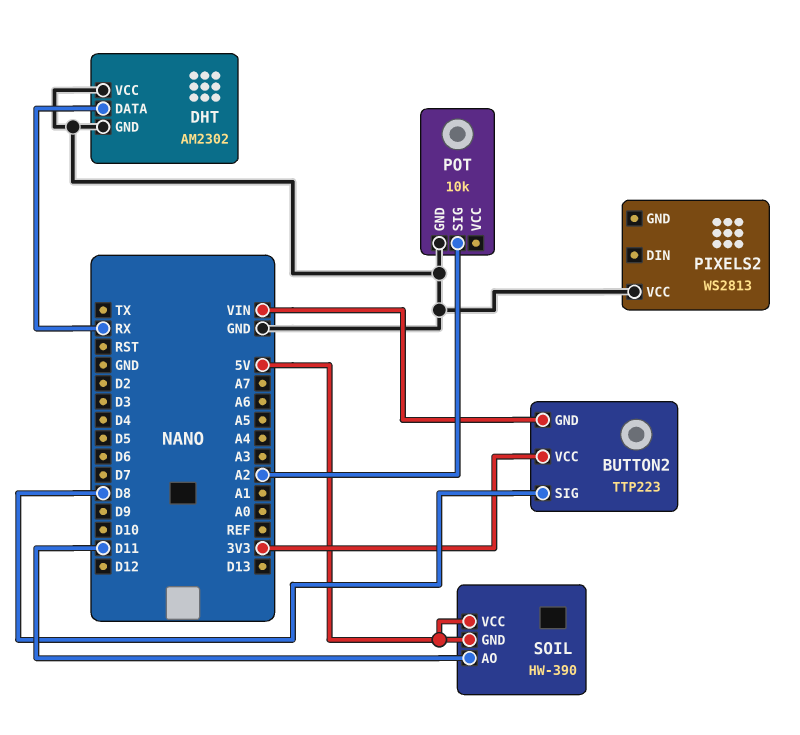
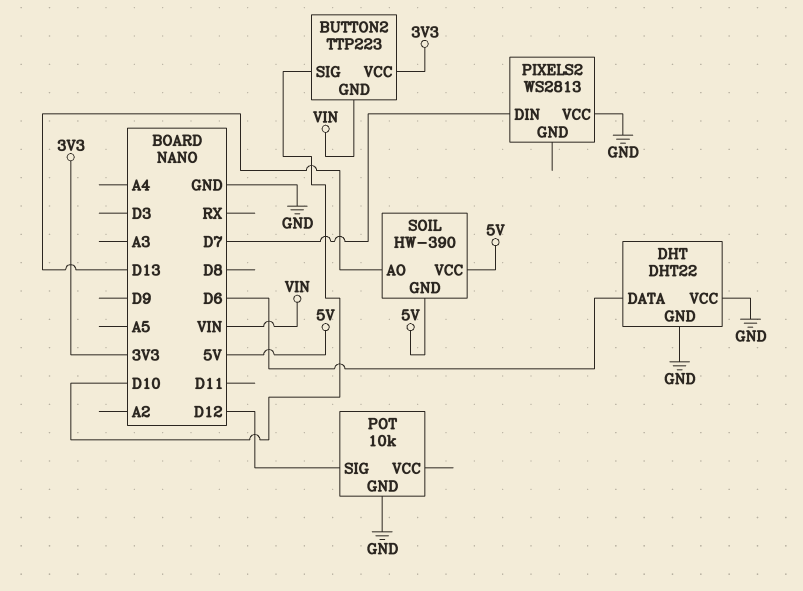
BUTTON2 pin SIG: D8 -> D10
DHT: AM2302 -> DHT22
DHT pin DATA: RX -> D6
PIXELS2 pin DIN: none -> D7
POT pin SIG: A2 -> D12
SOIL pin AO: D11 -> D13

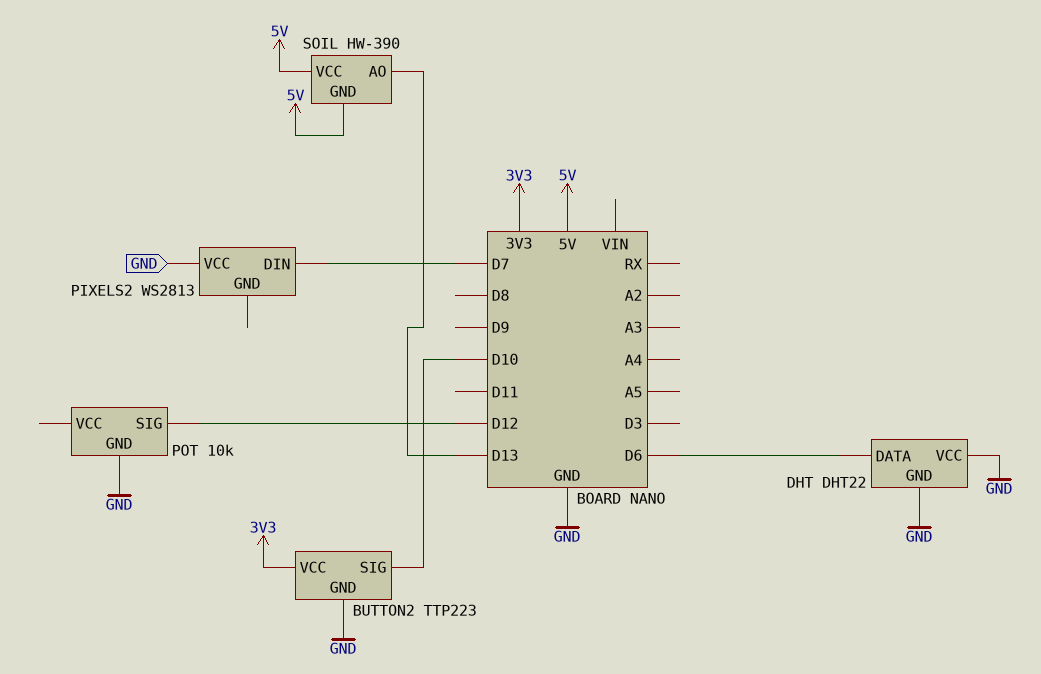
BUTTON2 pin GND: VIN -> GND

